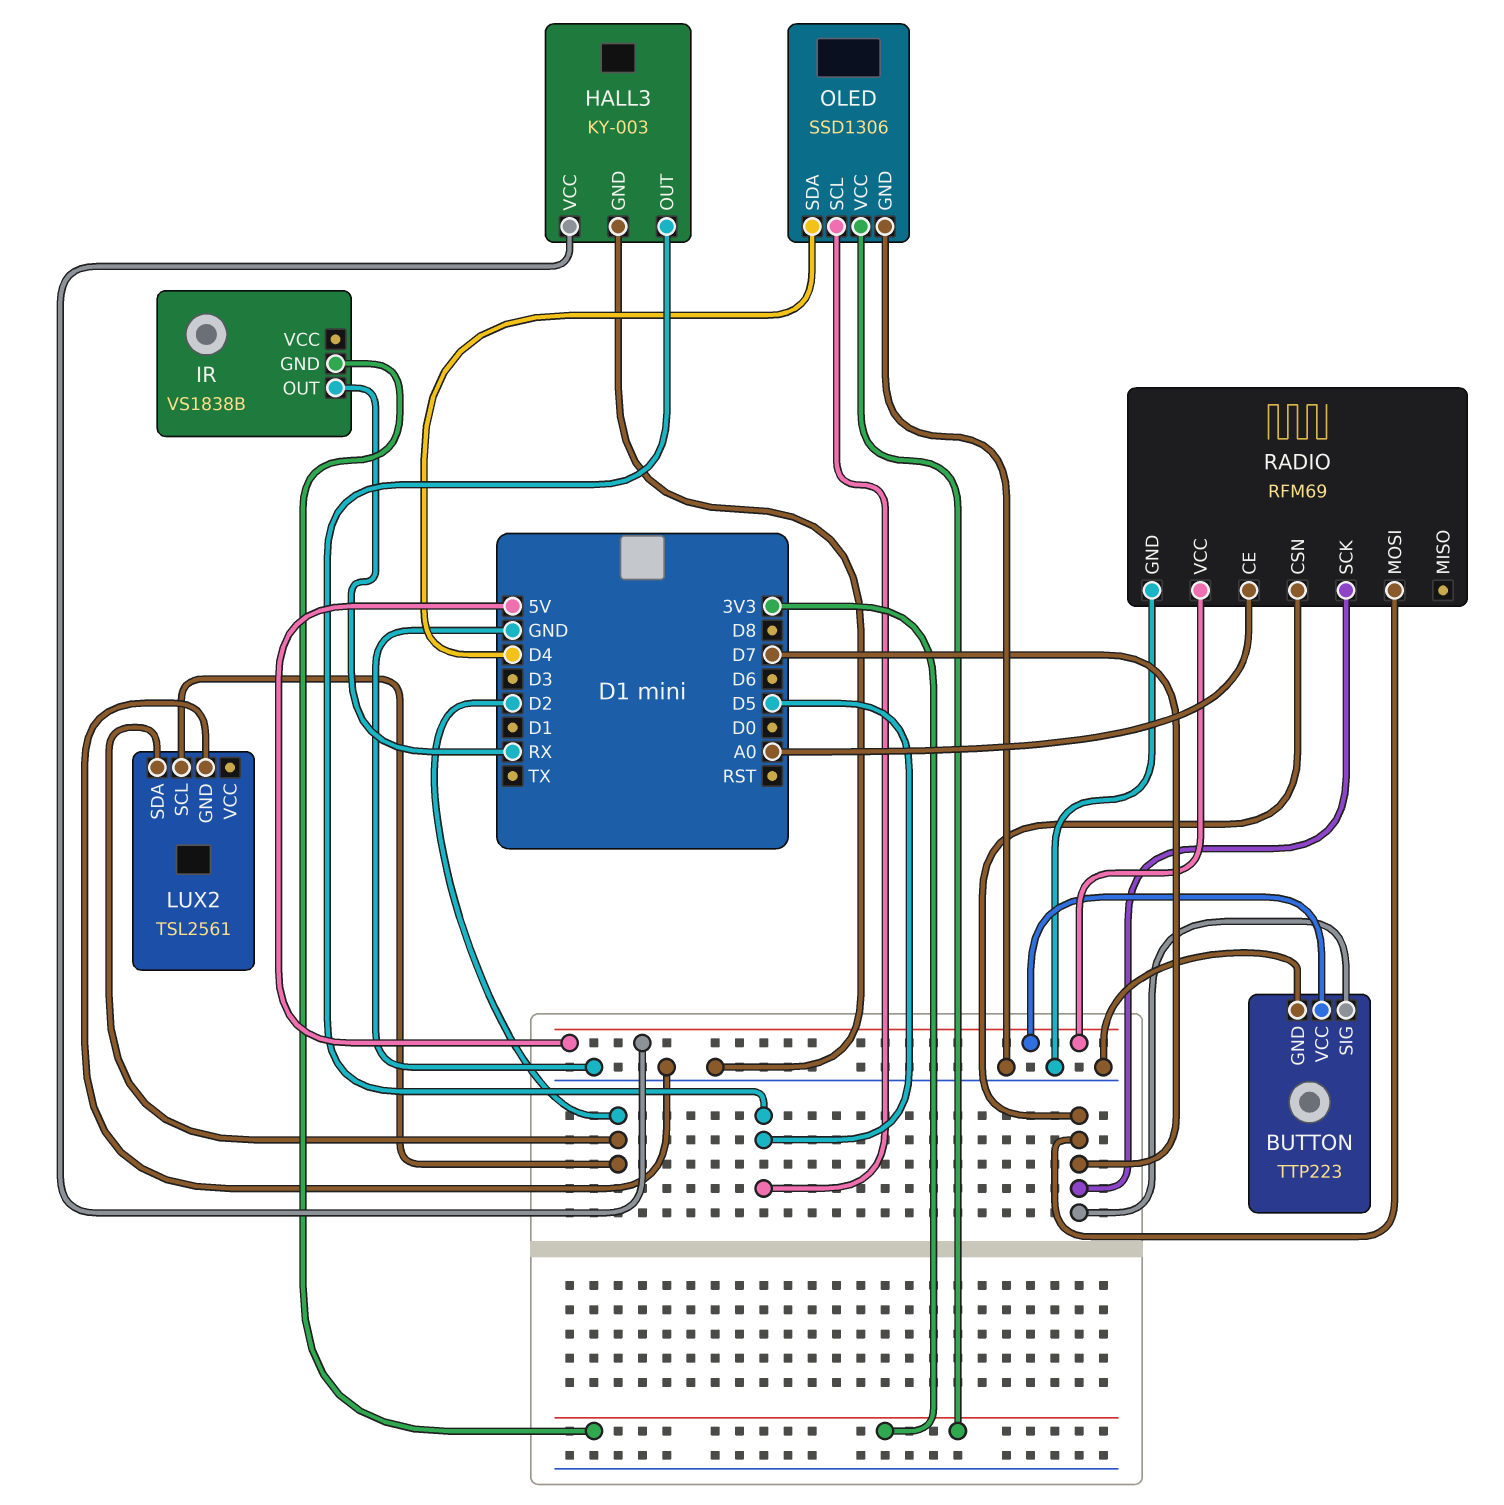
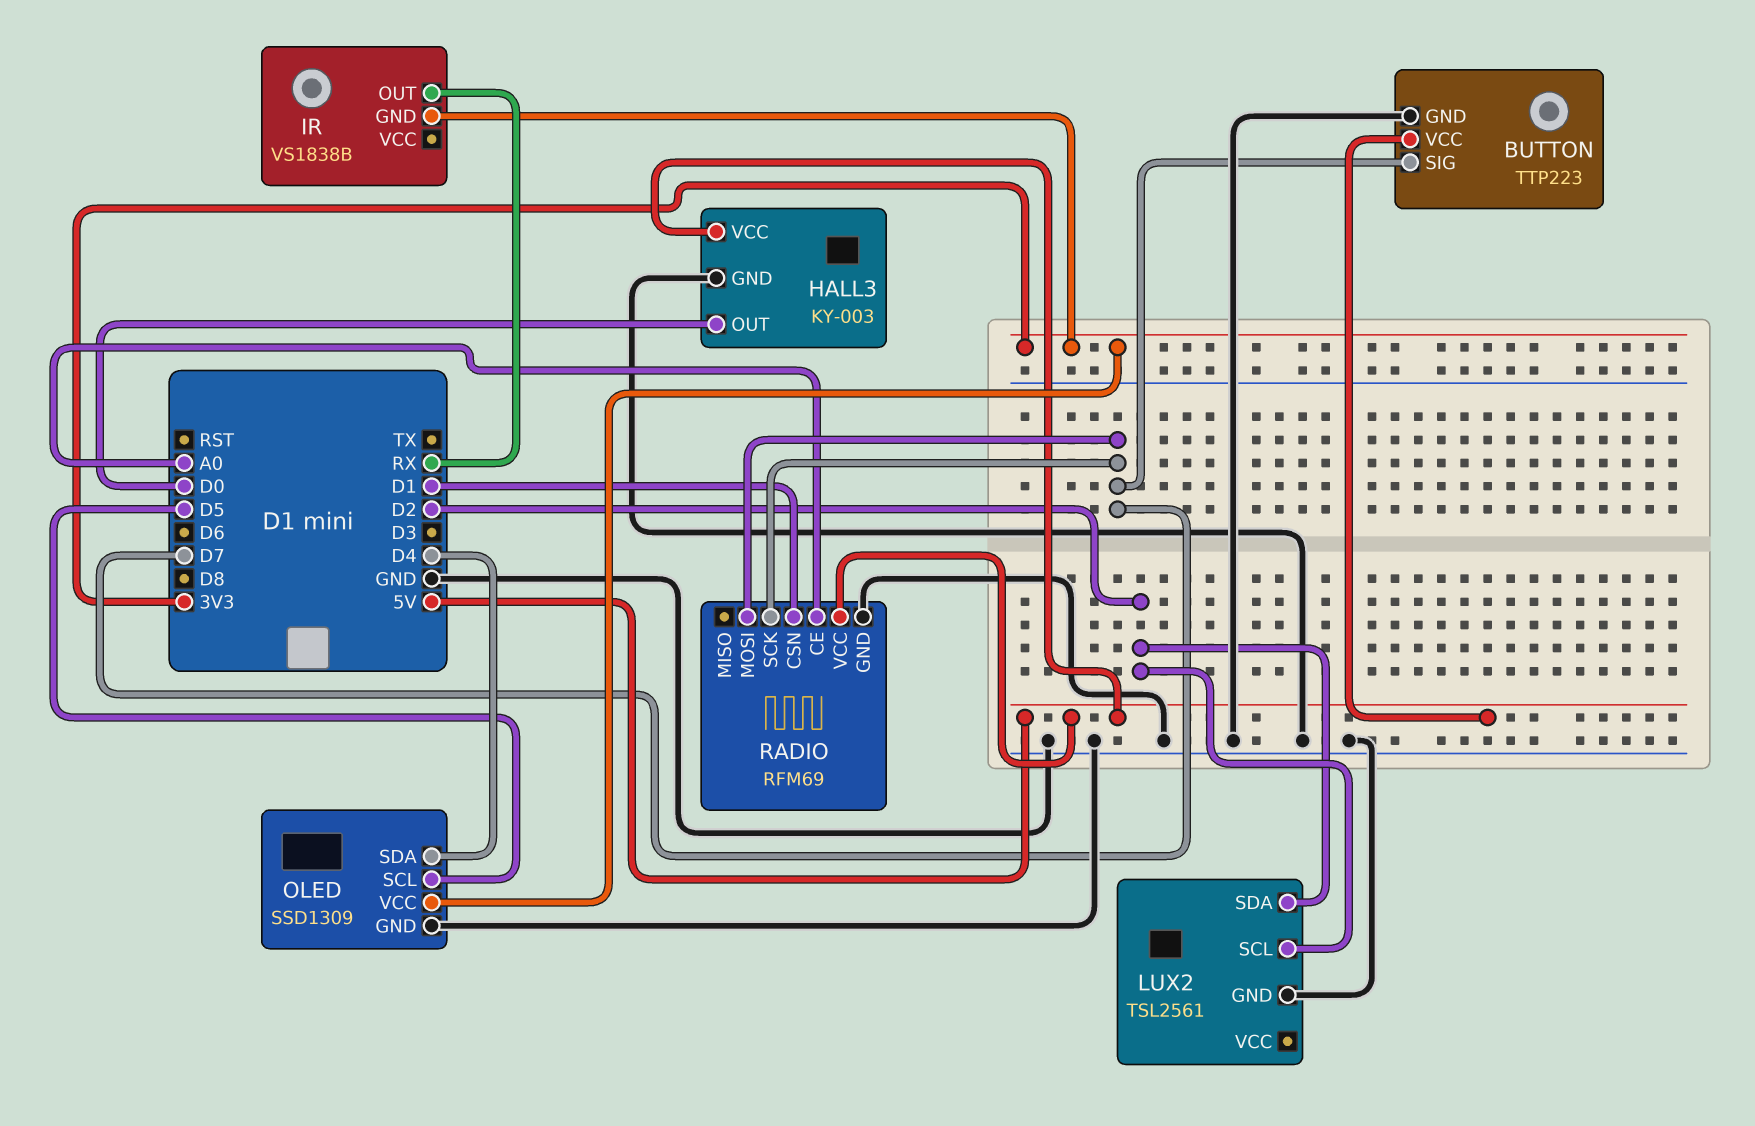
HALL3 pin OUT: D5 -> D0
OLED: SSD1306 -> SSD1309
RADIO pin CSN: D7 -> D1

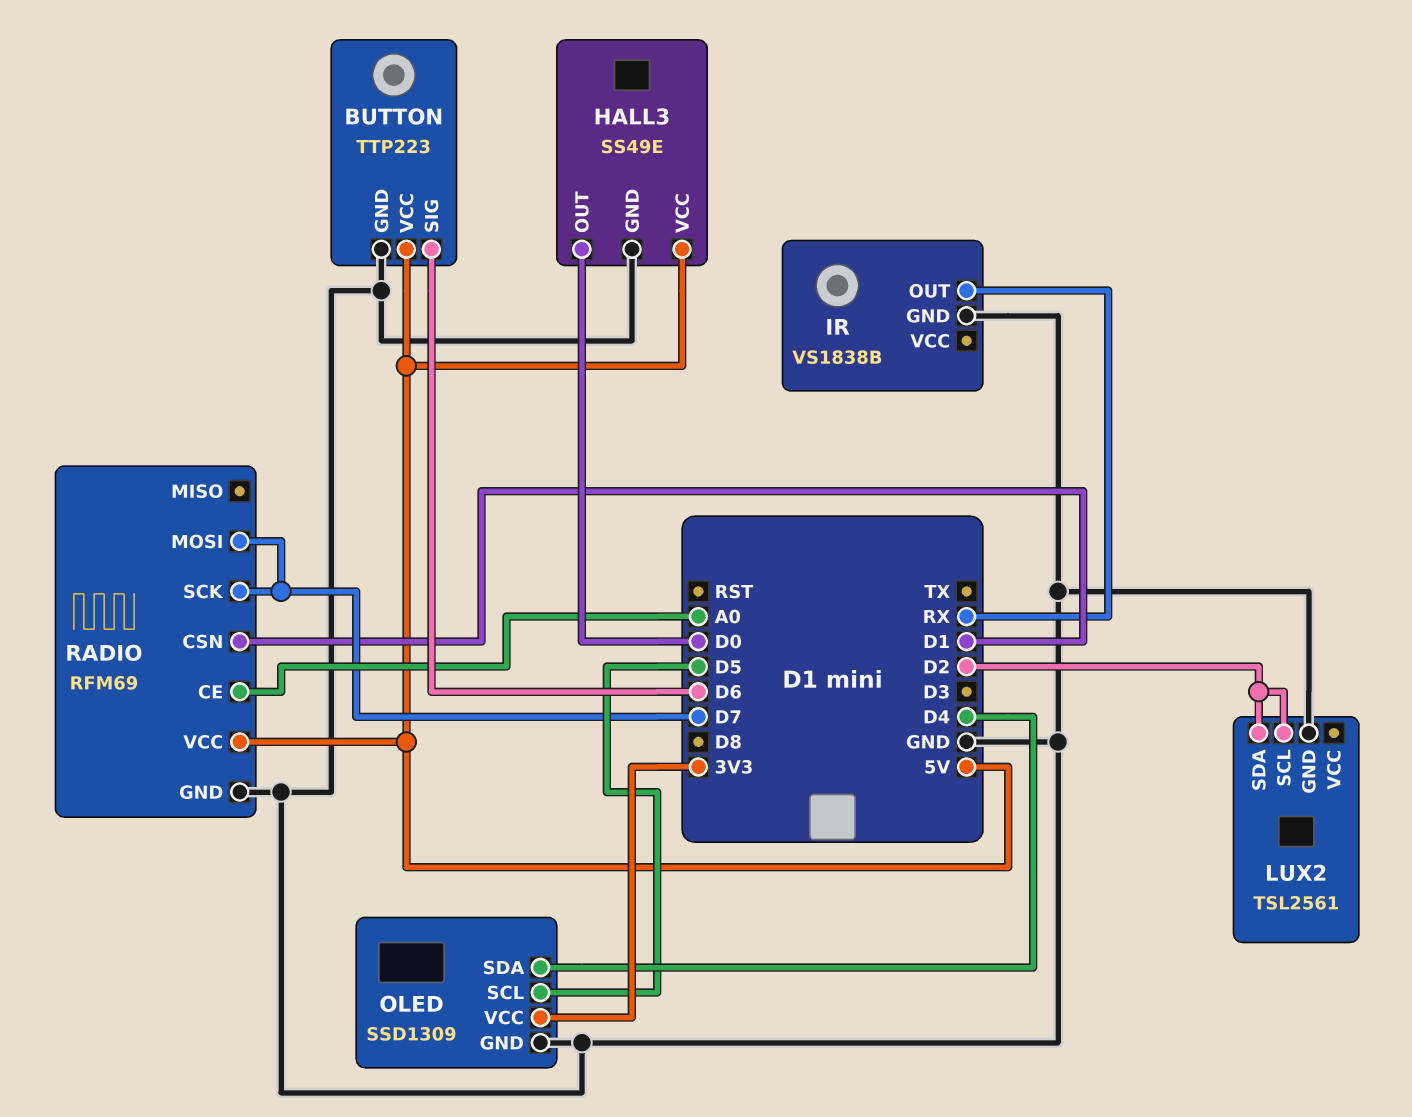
BUTTON pin SIG: D7 -> D6
HALL3: KY-003 -> SS49E
IR pin GND: 3V3 -> GND

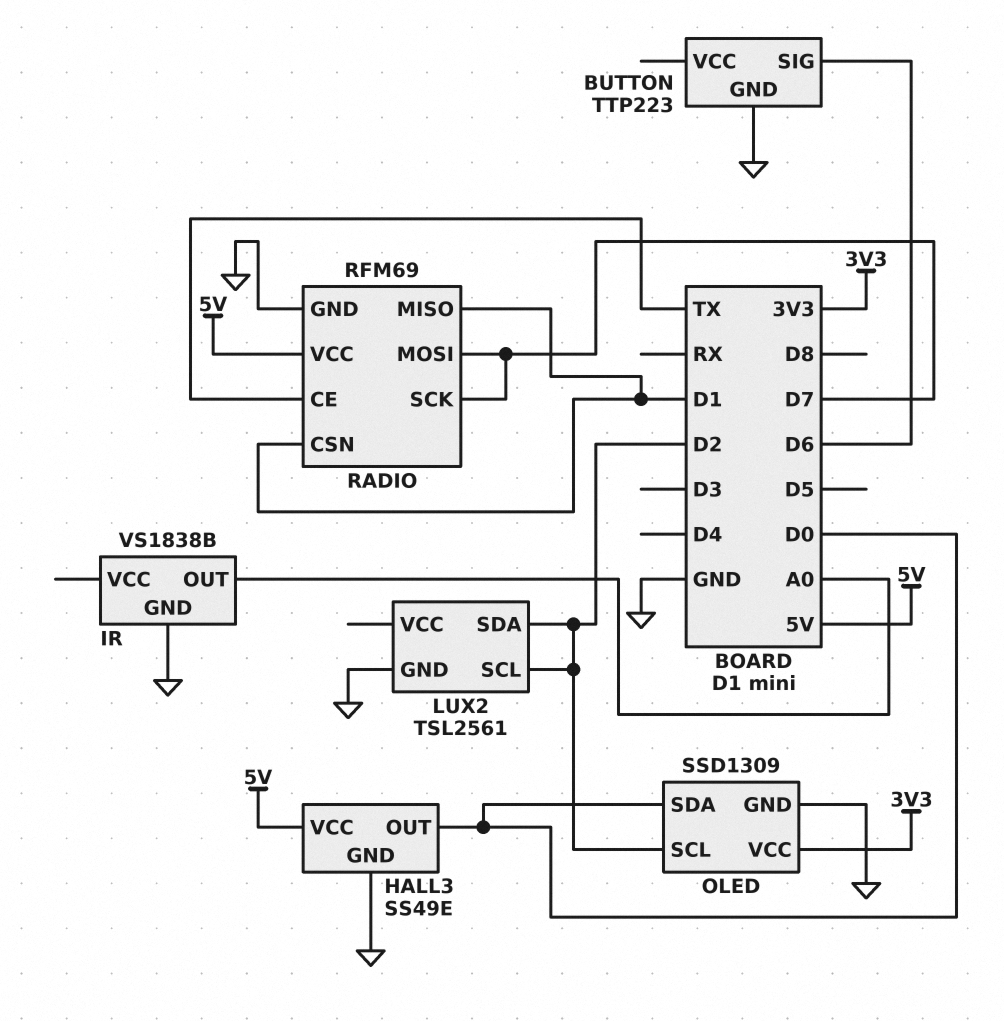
BUTTON pin VCC: 5V -> none
IR pin OUT: RX -> A0
OLED pin SCL: D5 -> D2
OLED pin SDA: D4 -> D0
RADIO pin CE: A0 -> TX
RADIO pin MISO: none -> D1

